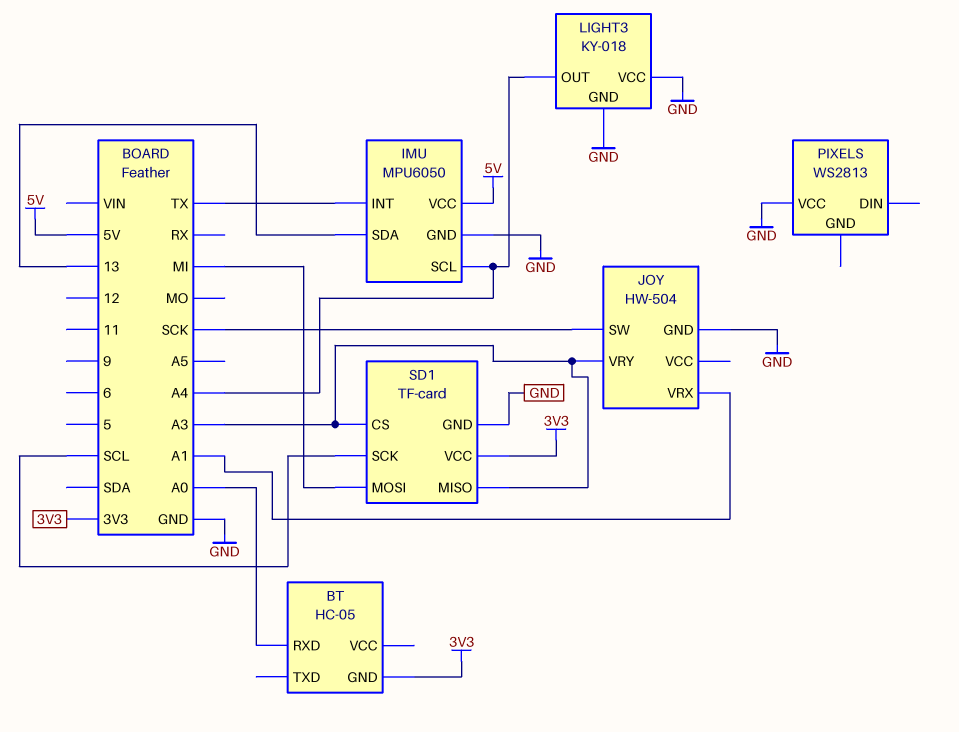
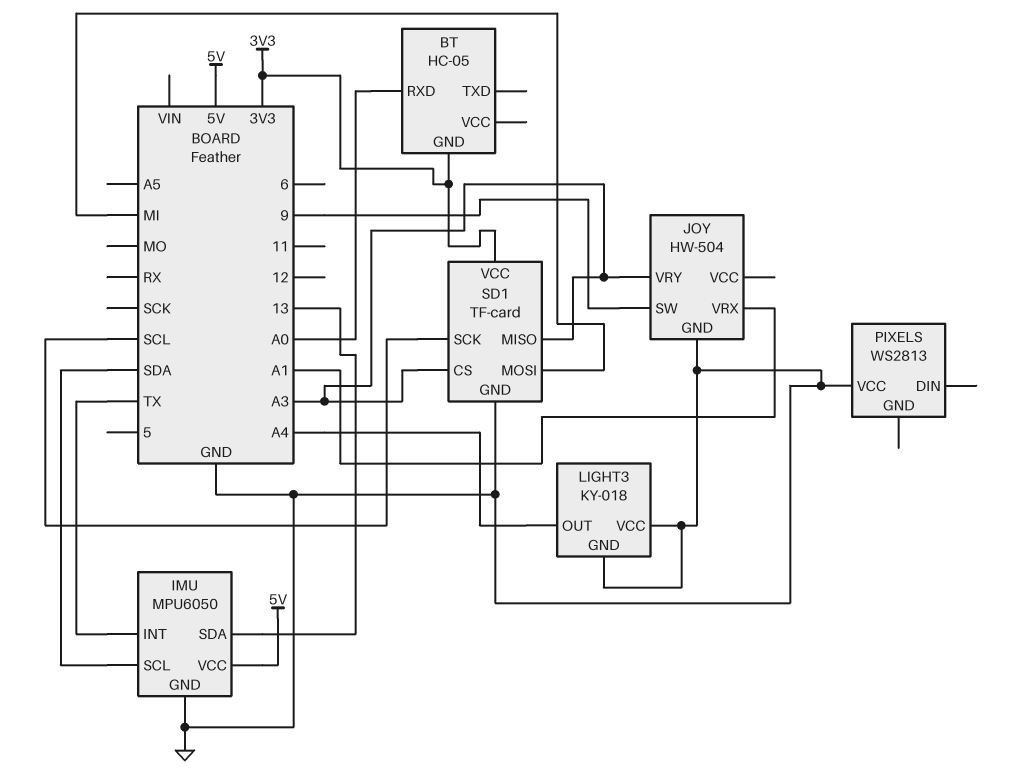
IMU pin SCL: A4 -> SDA
JOY pin SW: SCK -> 9

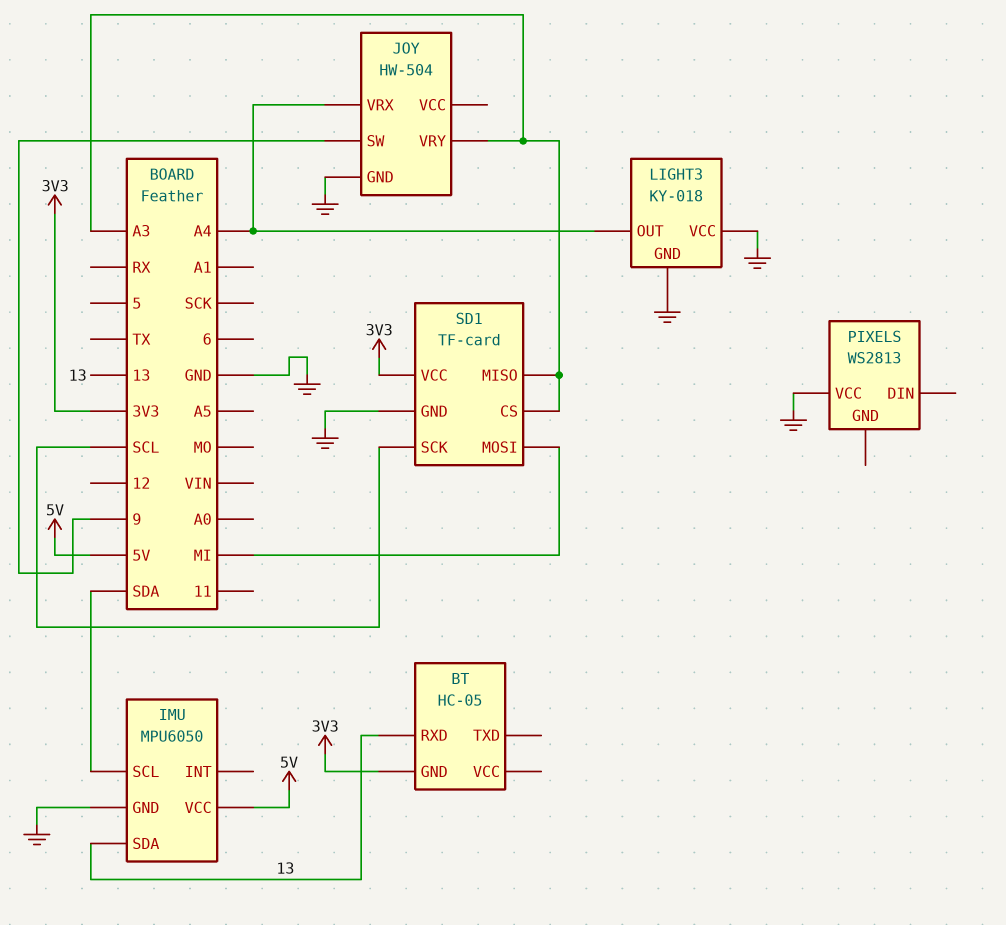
BT pin RXD: A0 -> 13
IMU pin INT: TX -> none
JOY pin VRX: A1 -> A4

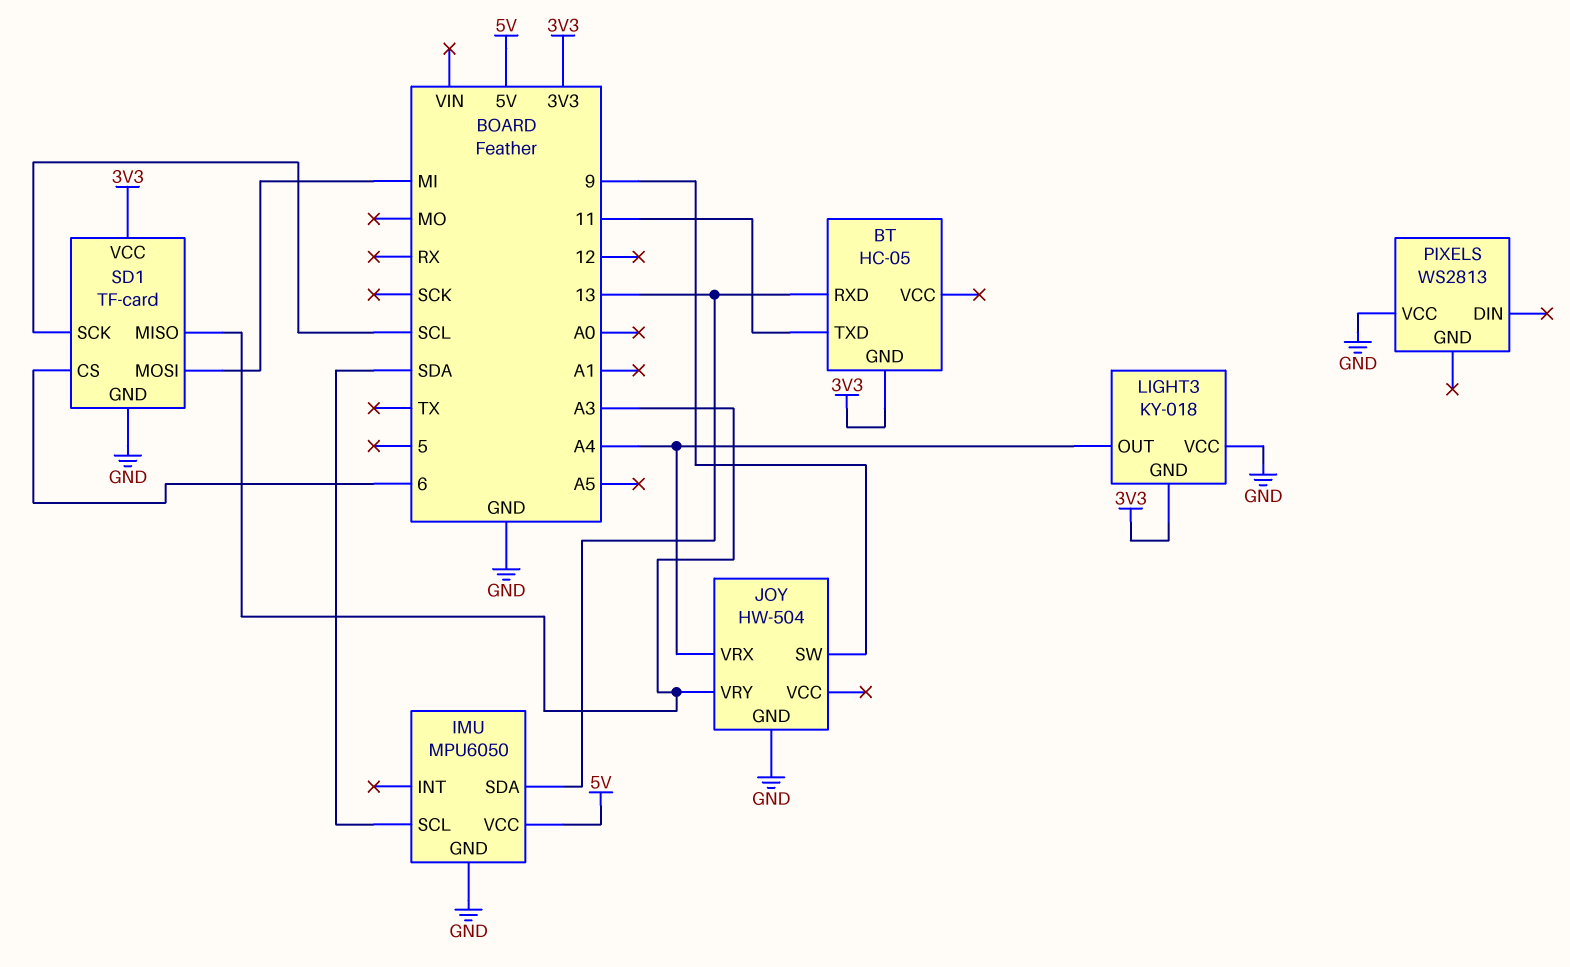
BT pin TXD: none -> 11
LIGHT3 pin GND: GND -> 3V3
SD1 pin CS: A3 -> 6

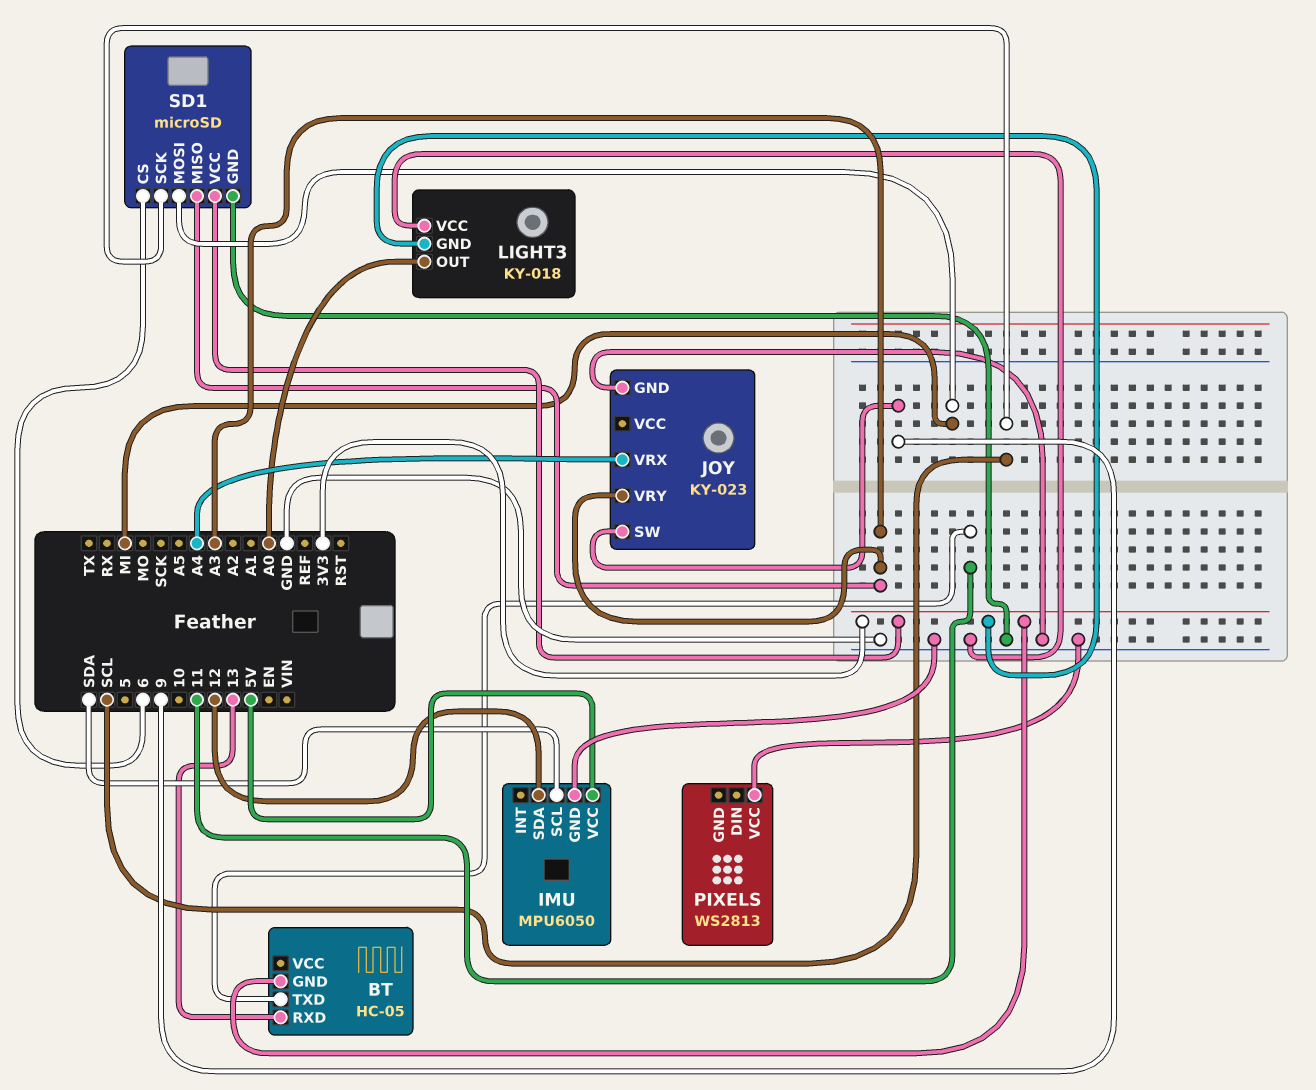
IMU pin SDA: 13 -> 12
JOY: HW-504 -> KY-023
LIGHT3 pin OUT: A4 -> A0
SD1: TF-card -> microSD

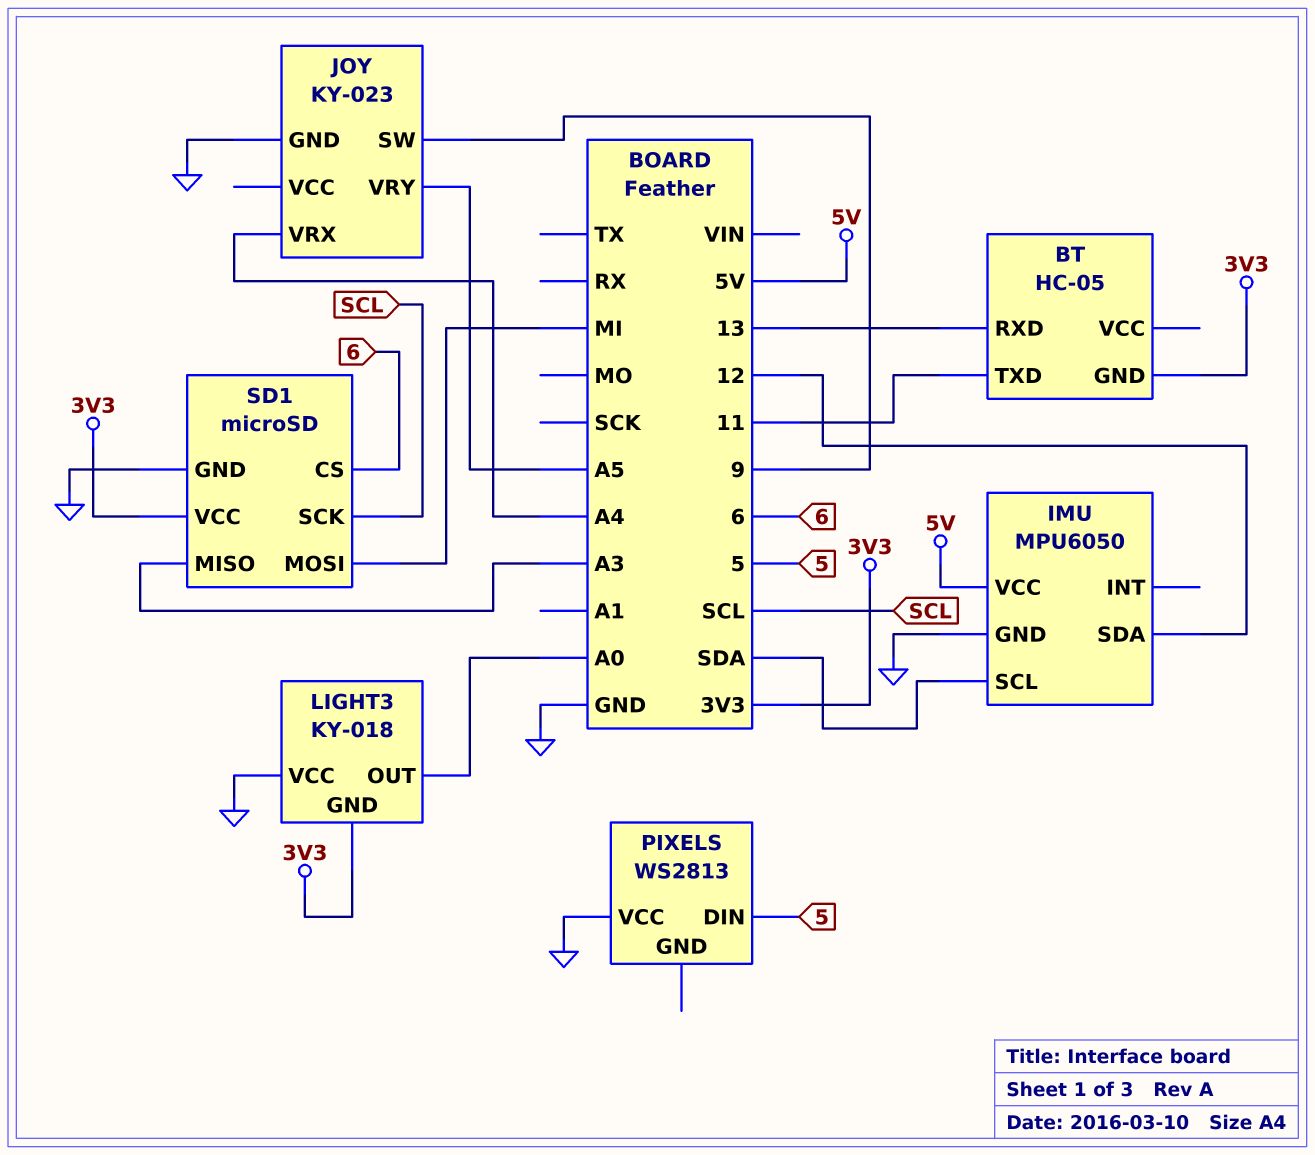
JOY pin VRY: A3 -> A5
PIXELS pin DIN: none -> 5

